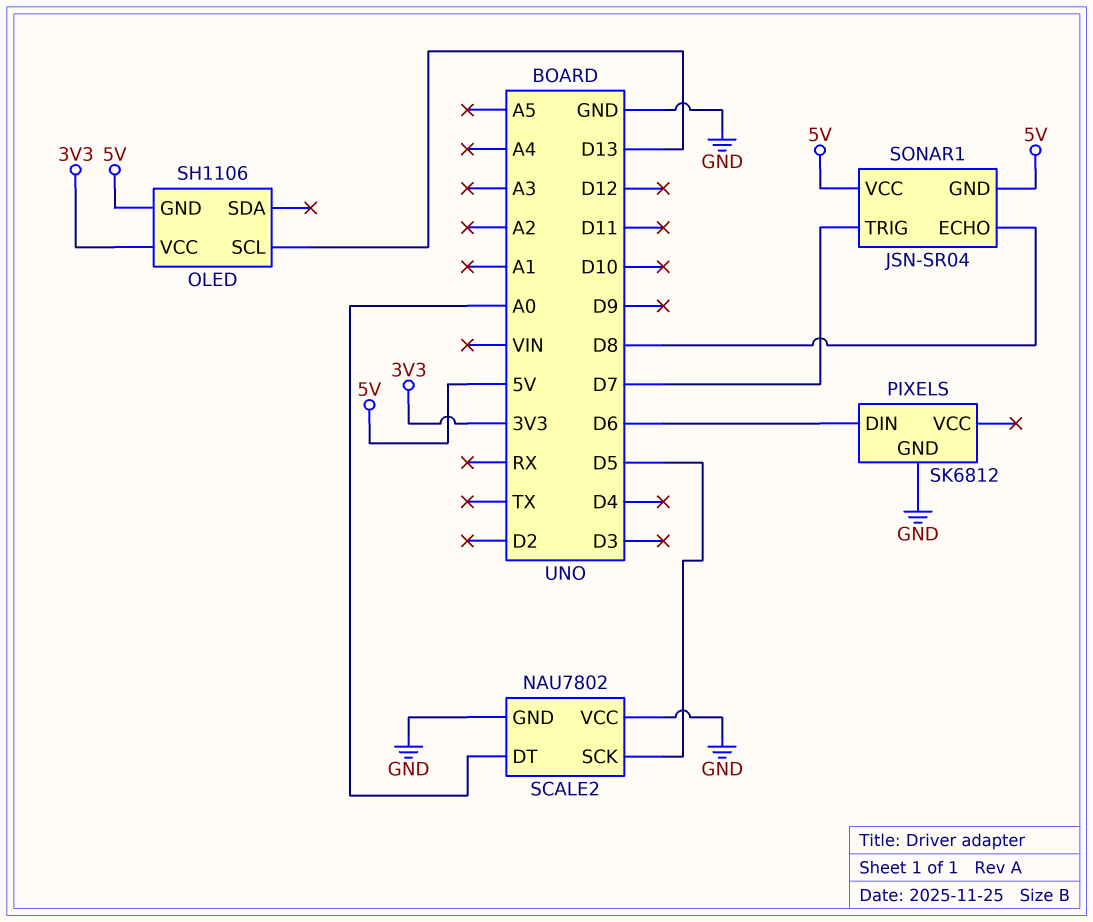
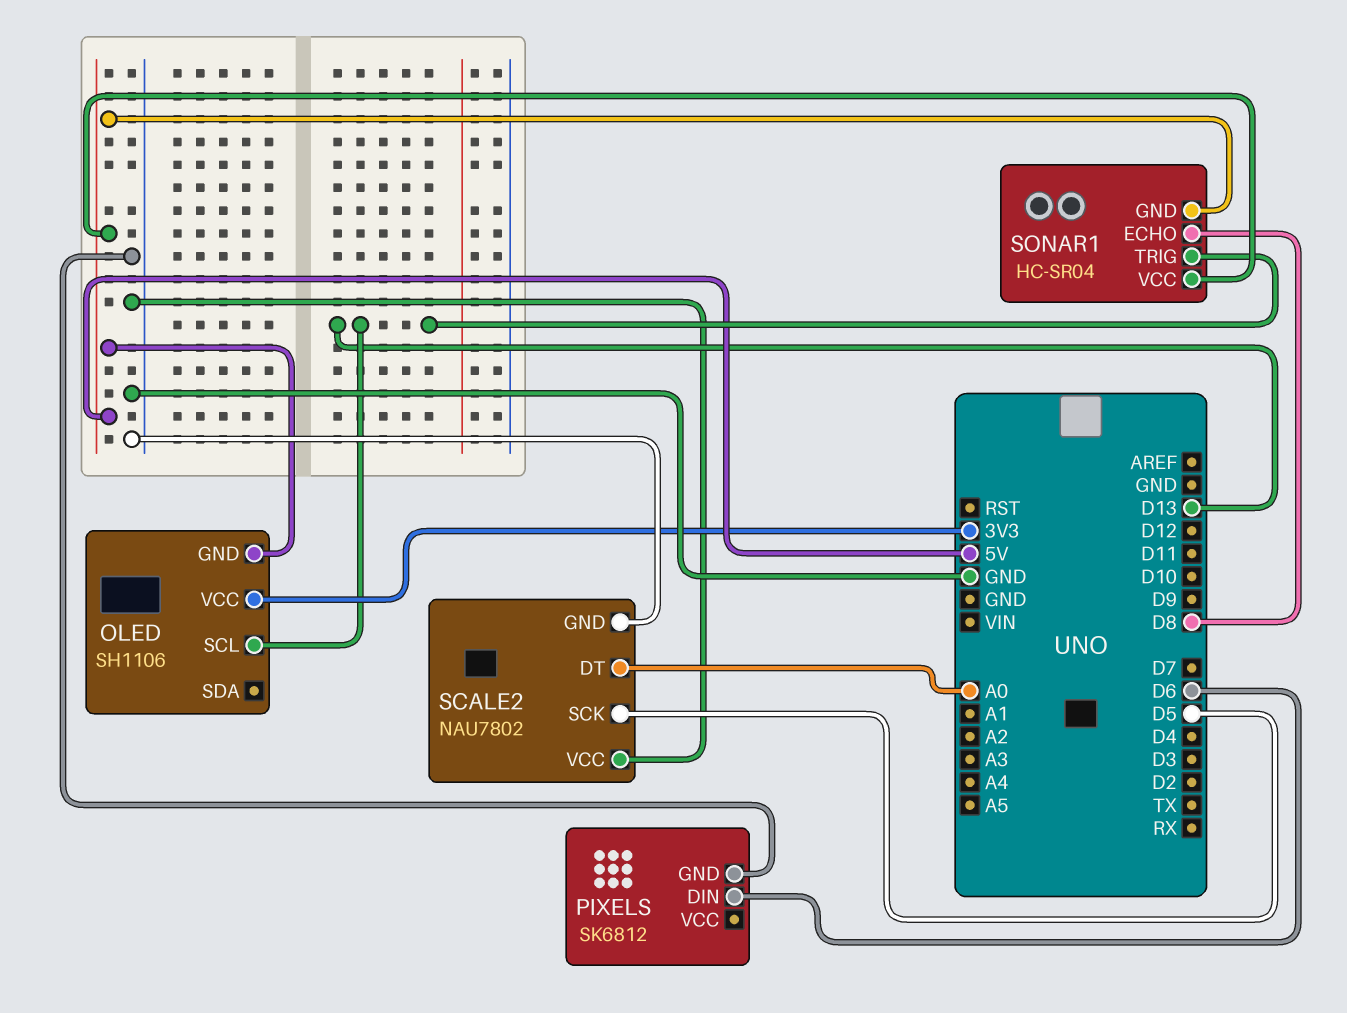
SONAR1: JSN-SR04 -> HC-SR04
SONAR1 pin TRIG: D7 -> D13

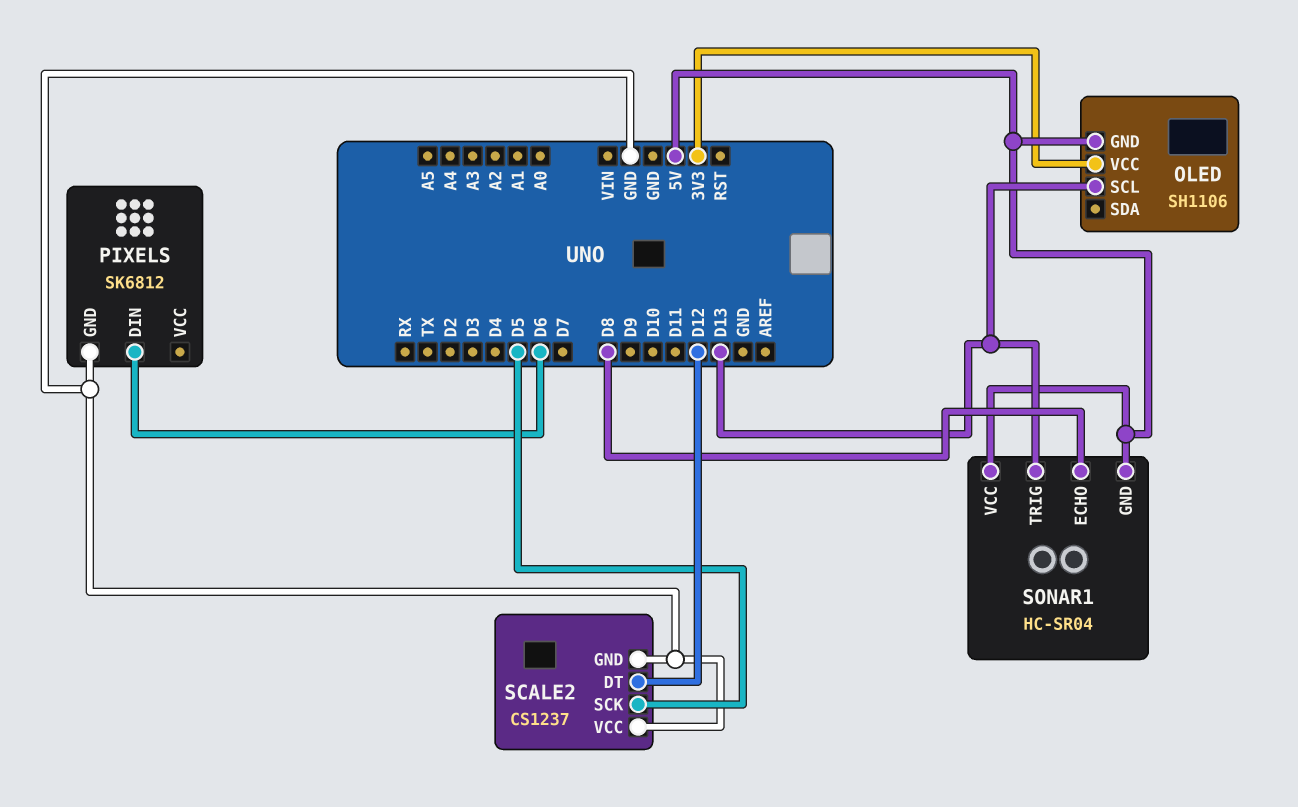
SCALE2: NAU7802 -> CS1237
SCALE2 pin DT: A0 -> D12

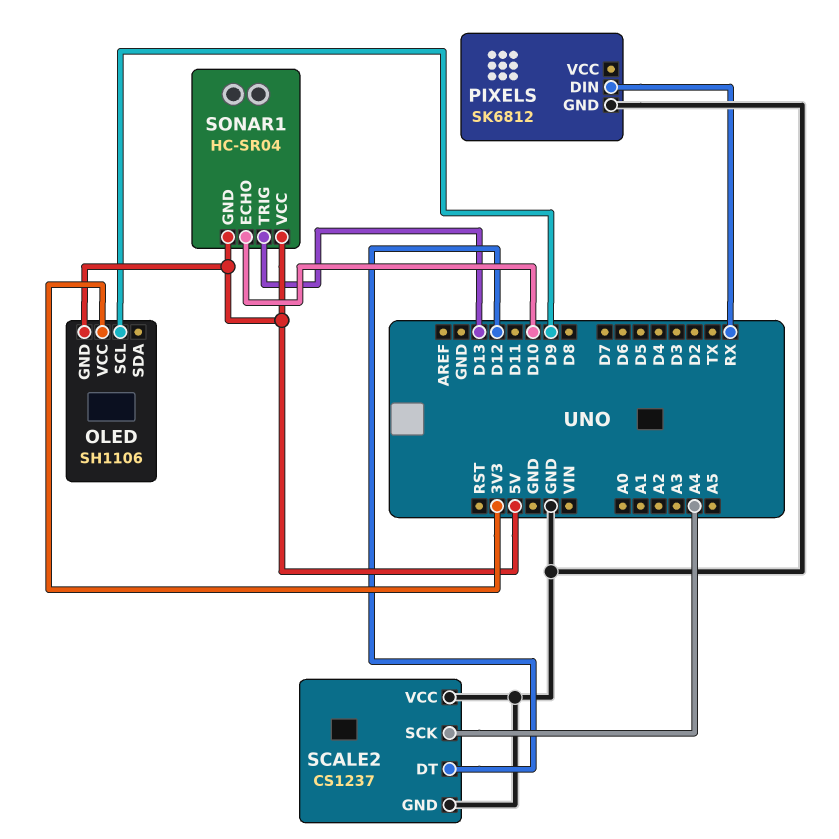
OLED pin SCL: D13 -> D9
PIXELS pin DIN: D6 -> RX
SCALE2 pin SCK: D5 -> A4
SONAR1 pin ECHO: D8 -> D10

